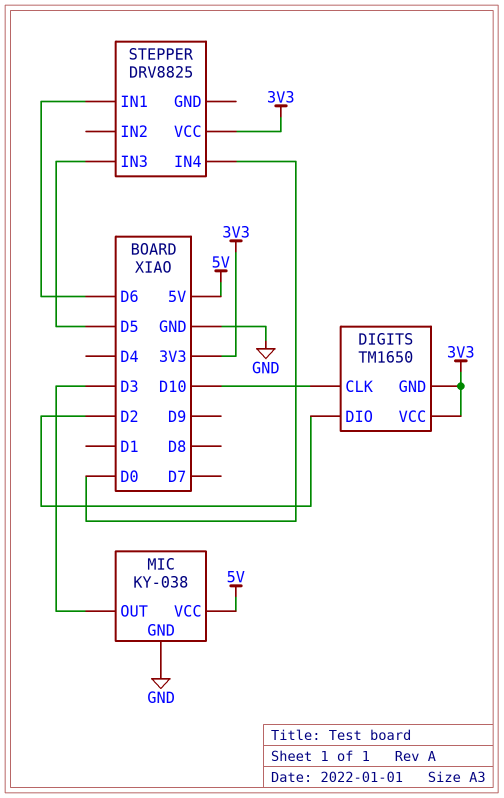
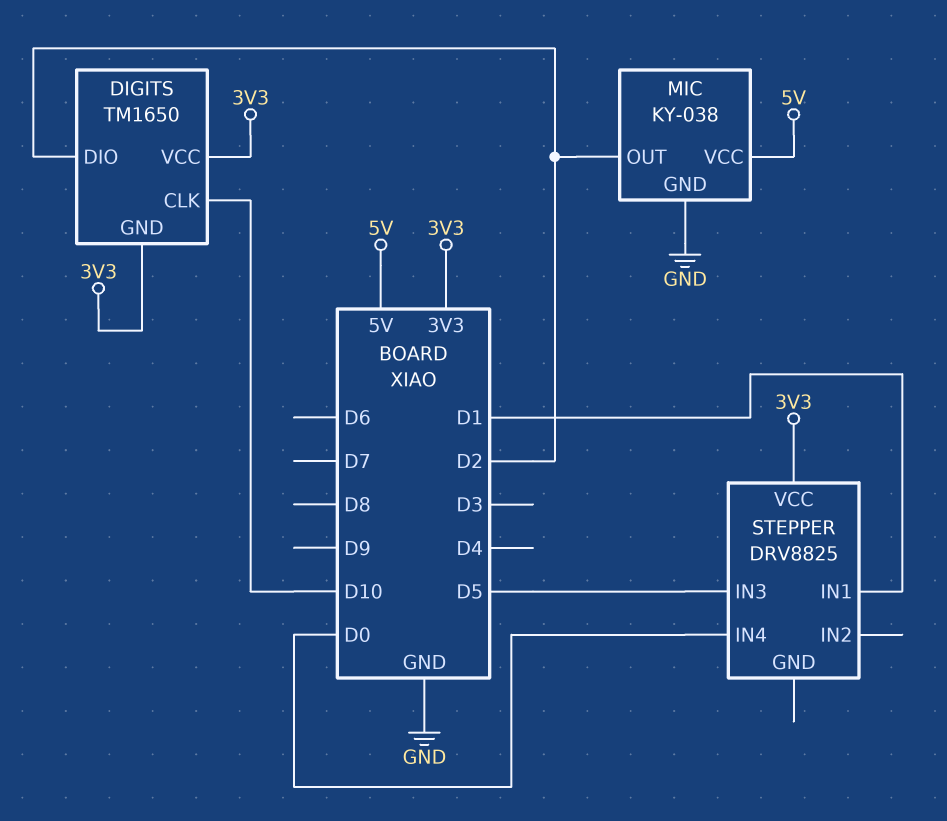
MIC pin OUT: D3 -> D2
STEPPER pin IN1: D6 -> D1

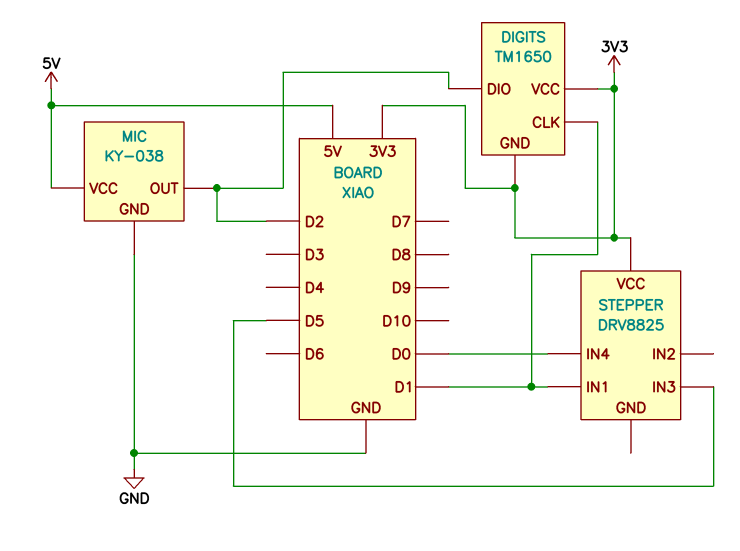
DIGITS pin CLK: D10 -> D1

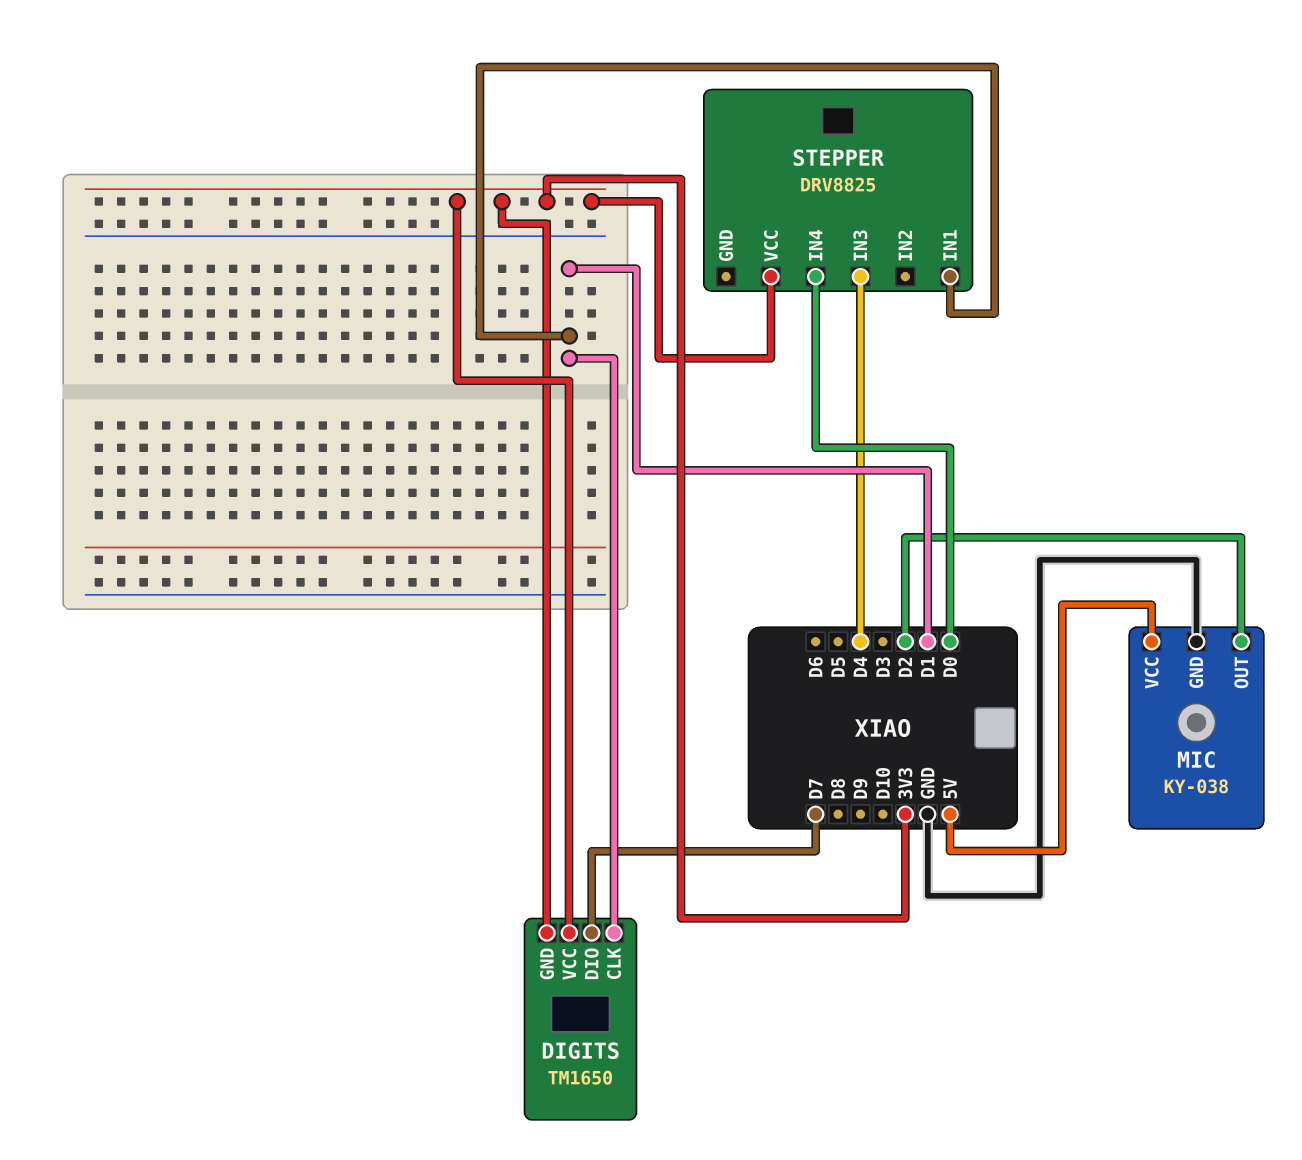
DIGITS pin DIO: D2 -> D7
STEPPER pin IN3: D5 -> D4

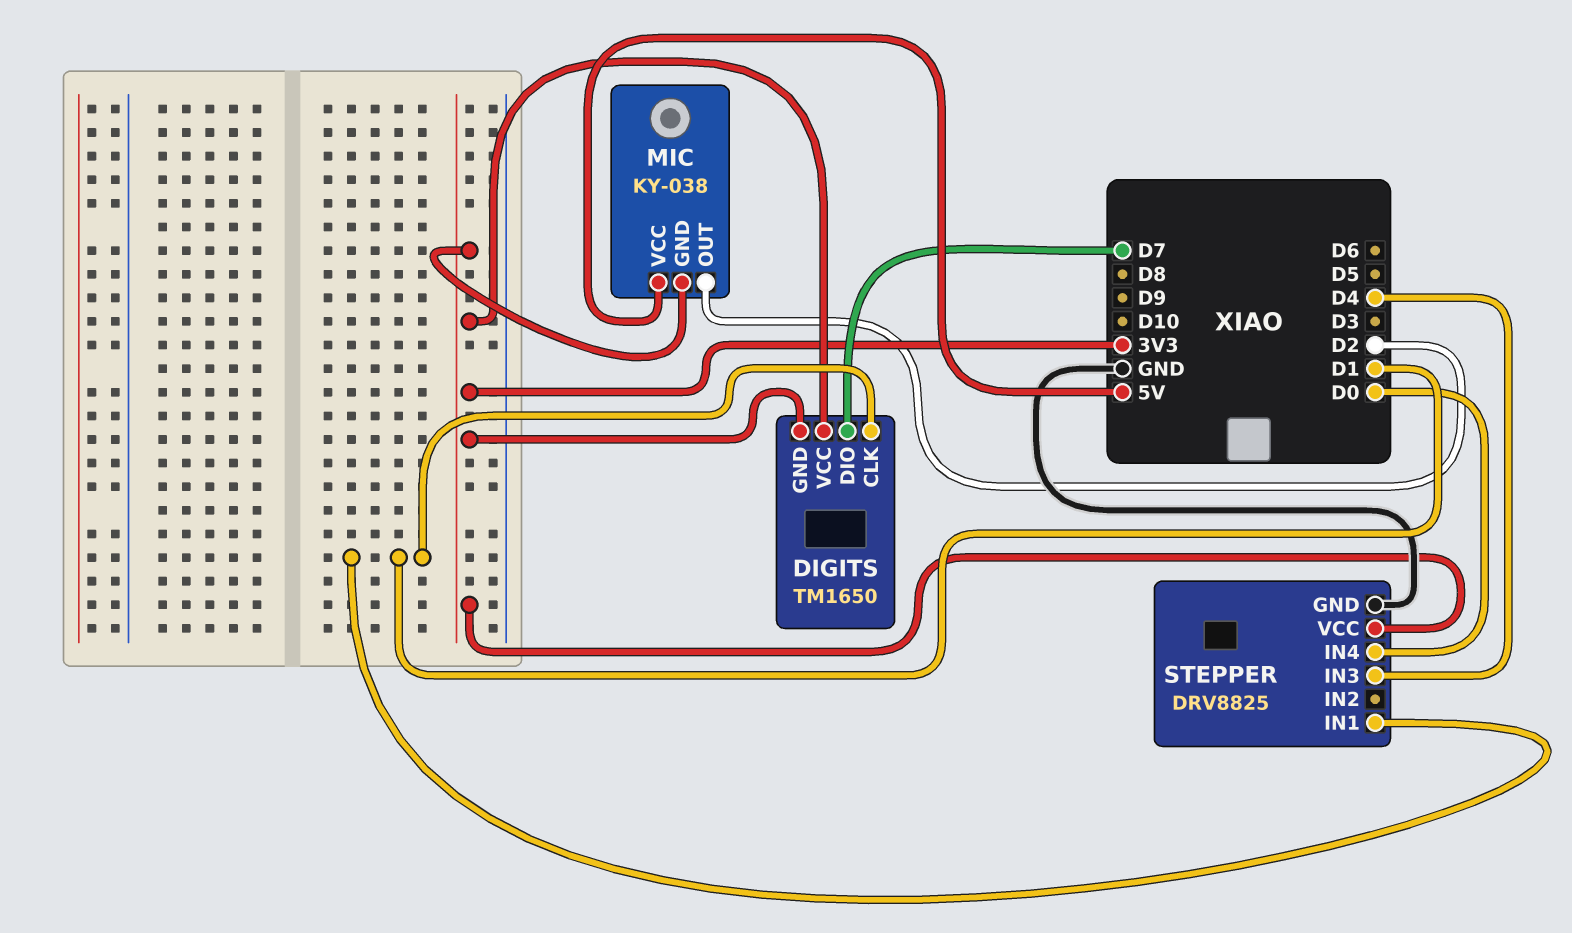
MIC pin GND: GND -> 3V3
STEPPER pin GND: none -> GND

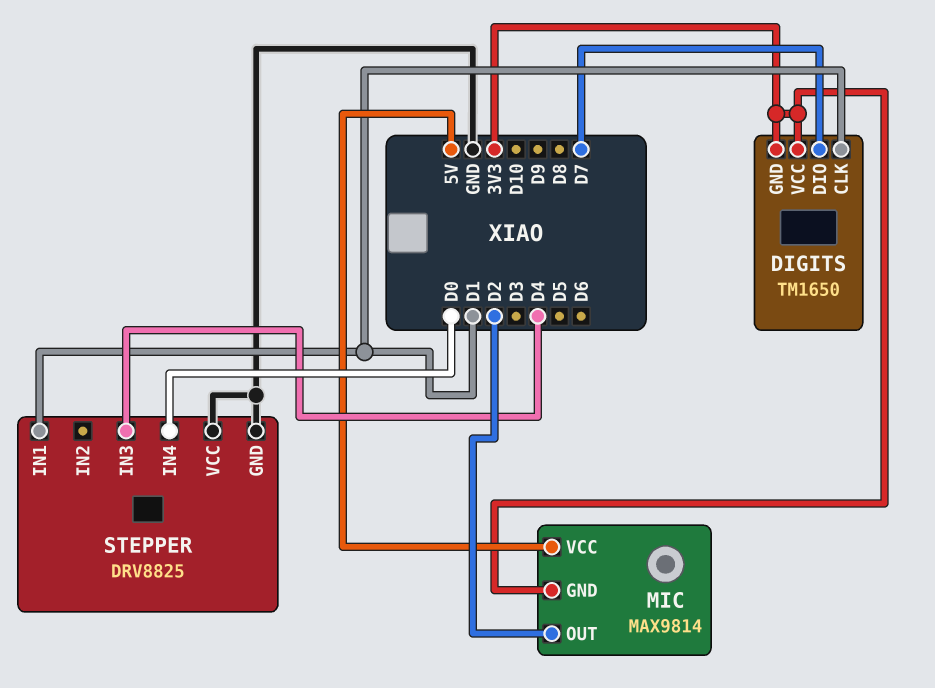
MIC: KY-038 -> MAX9814
STEPPER pin VCC: 3V3 -> GND

